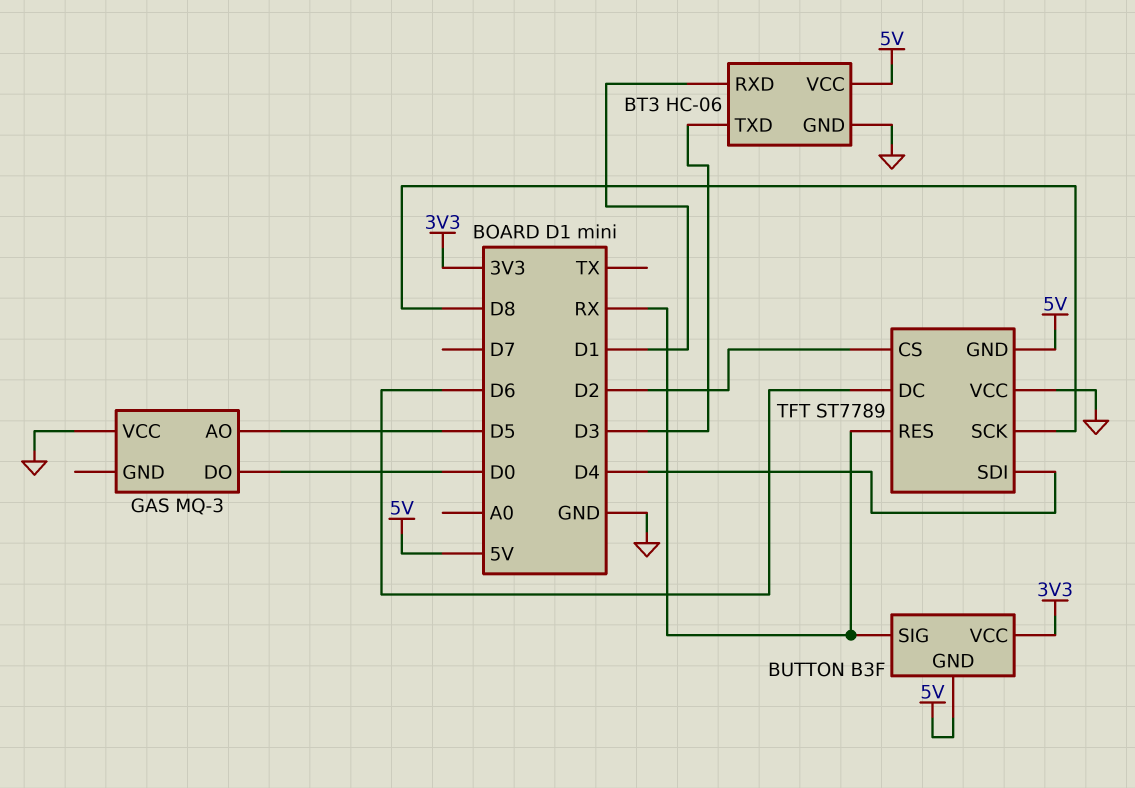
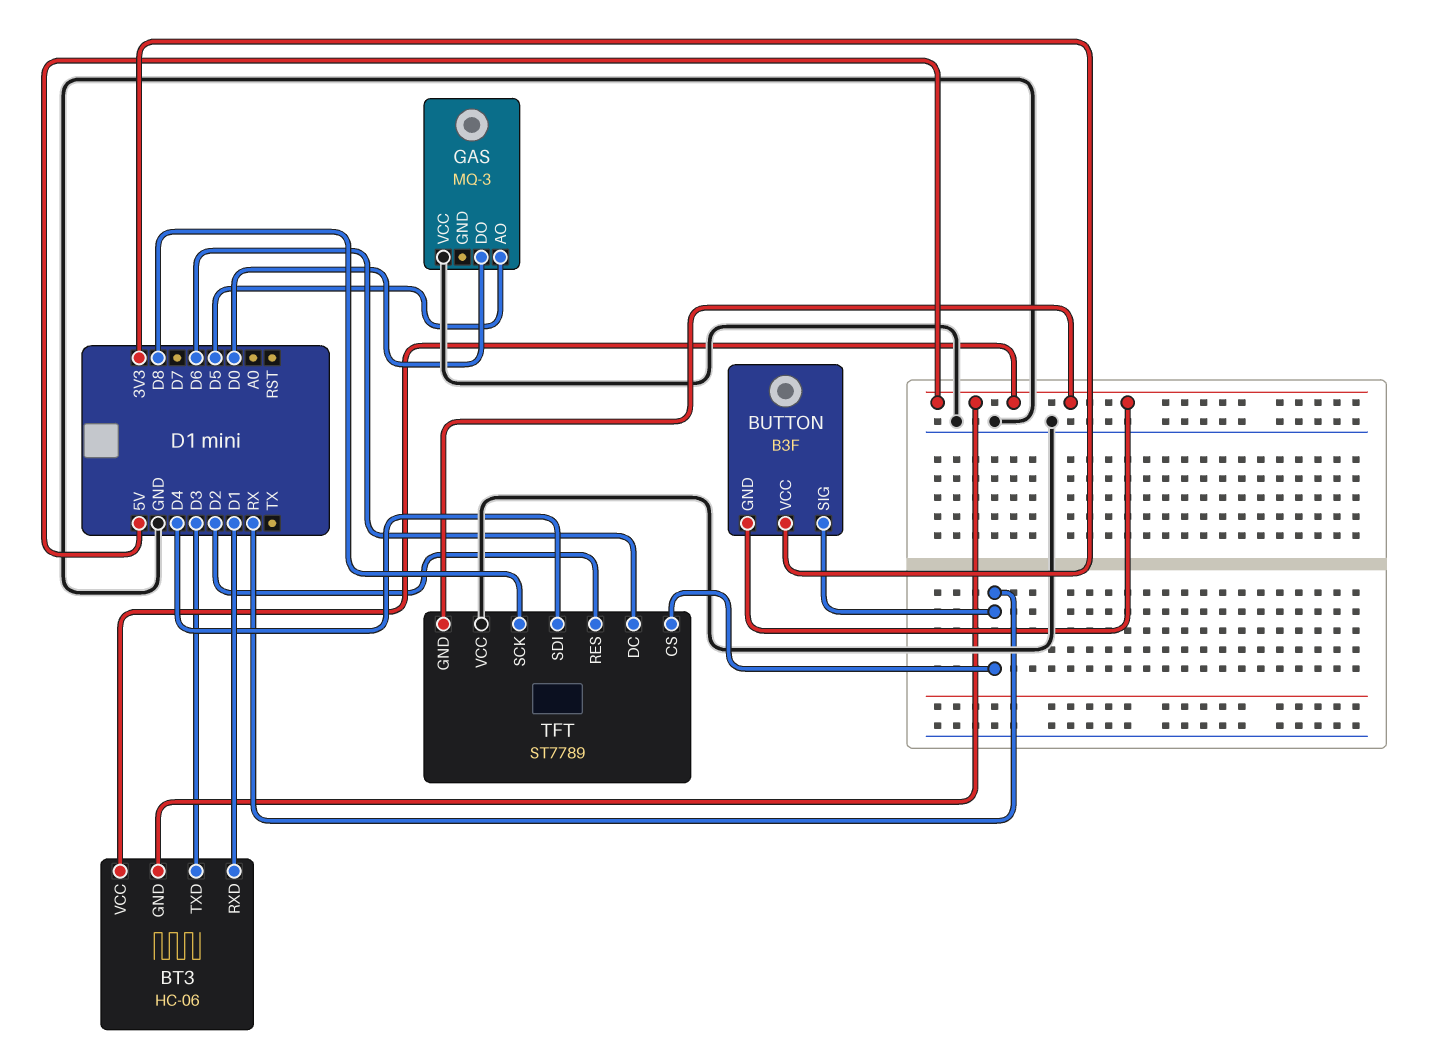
BT3 pin GND: GND -> 5V
TFT pin CS: D2 -> RX
TFT pin RES: RX -> D2

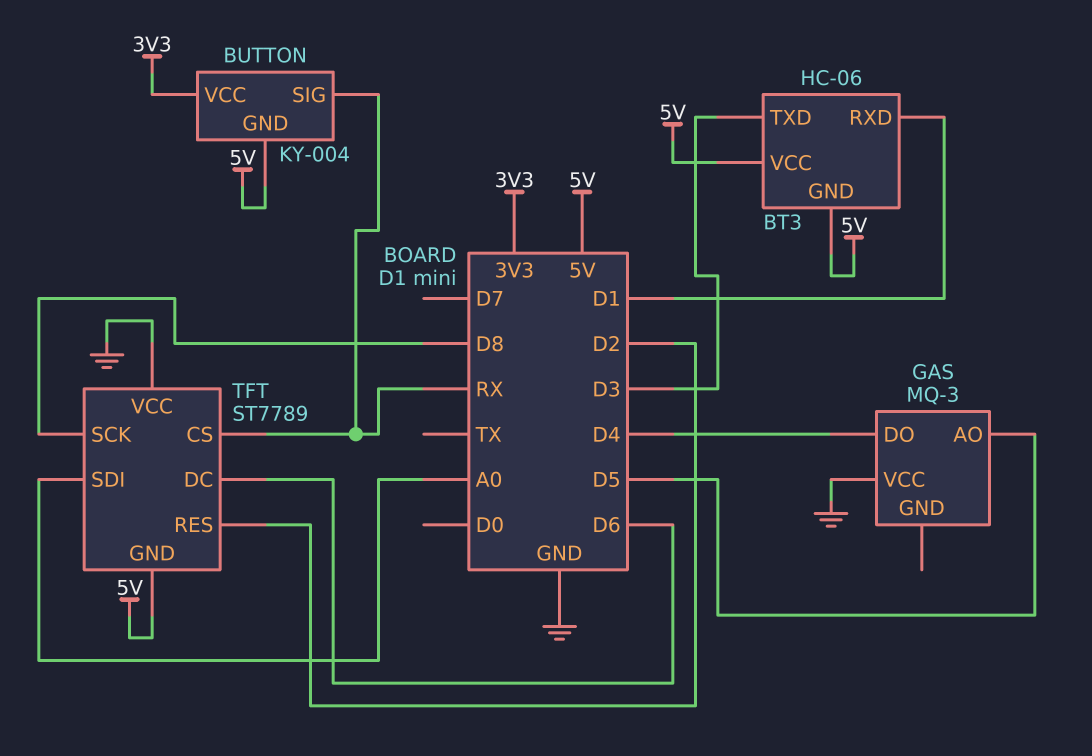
BUTTON: B3F -> KY-004
GAS pin DO: D0 -> D4
TFT pin SDI: D4 -> A0

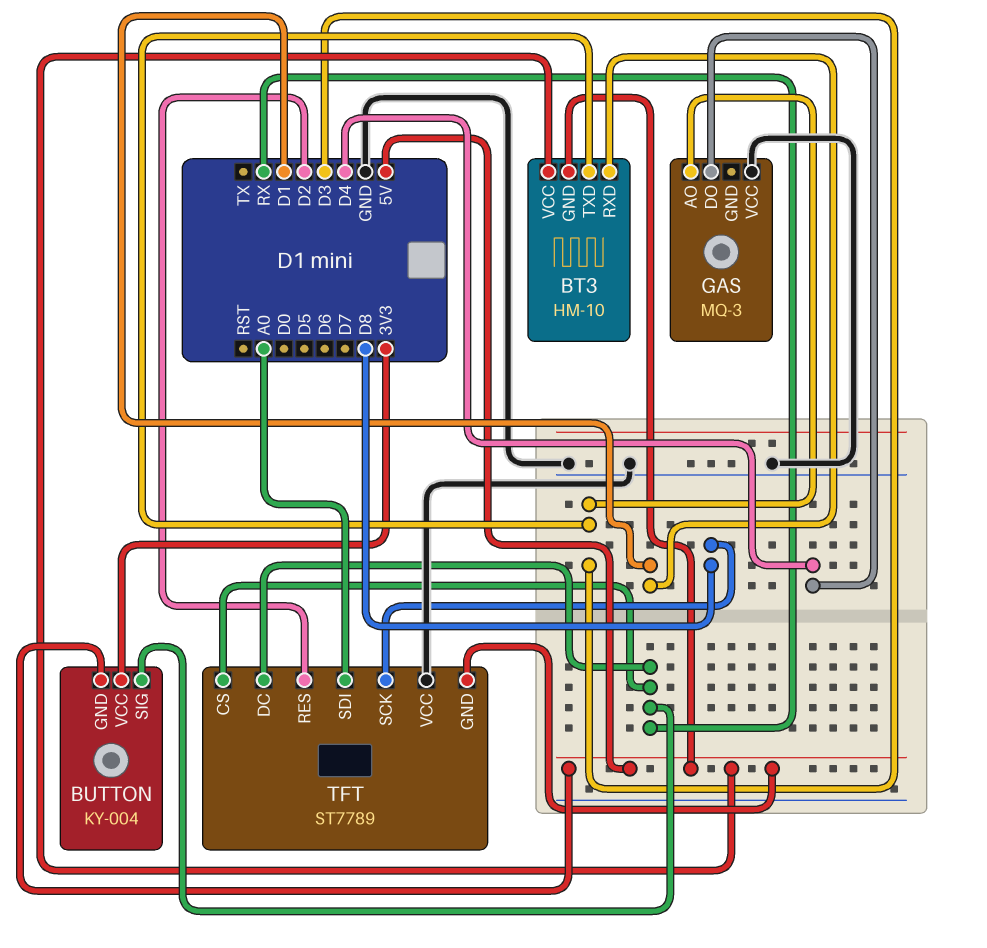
BT3: HC-06 -> HM-10
GAS pin AO: D5 -> D3
TFT pin DC: D6 -> RX

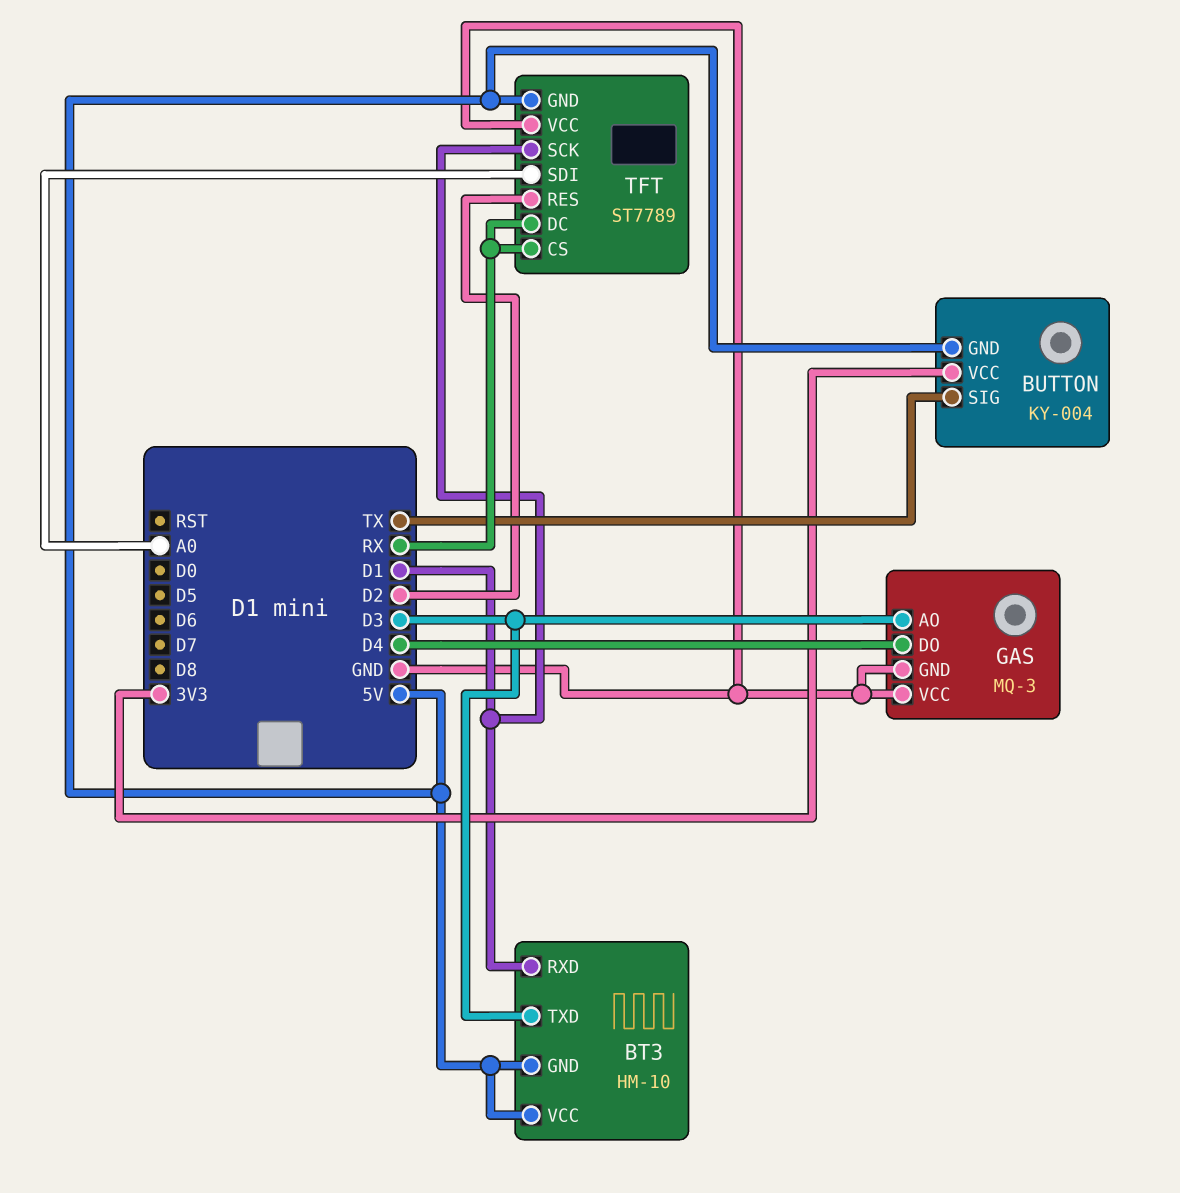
BUTTON pin SIG: RX -> TX
GAS pin GND: none -> GND
TFT pin SCK: D8 -> D1

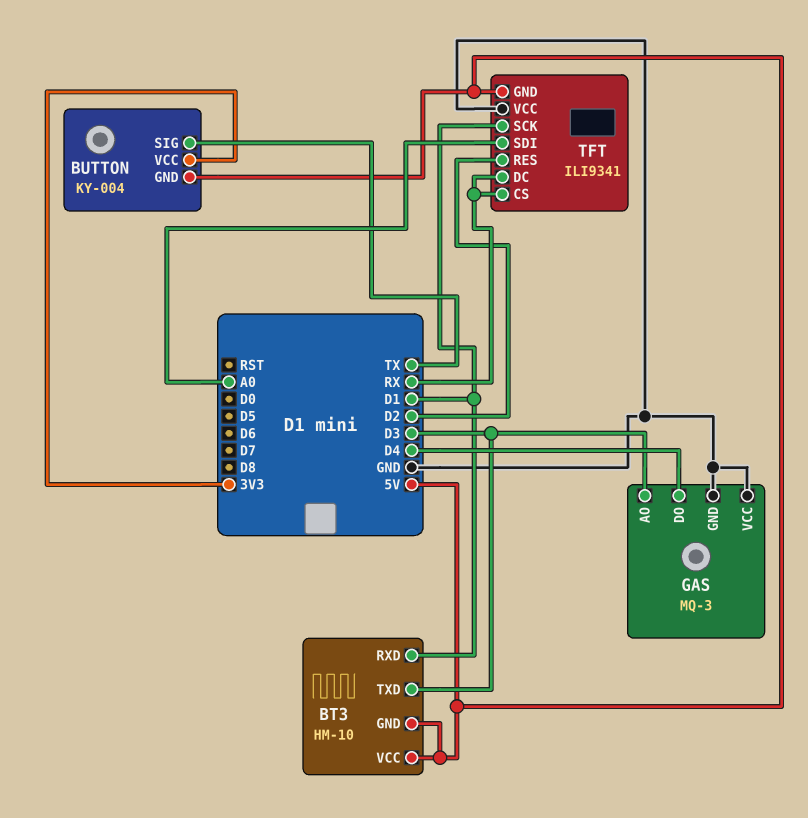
TFT: ST7789 -> ILI9341

